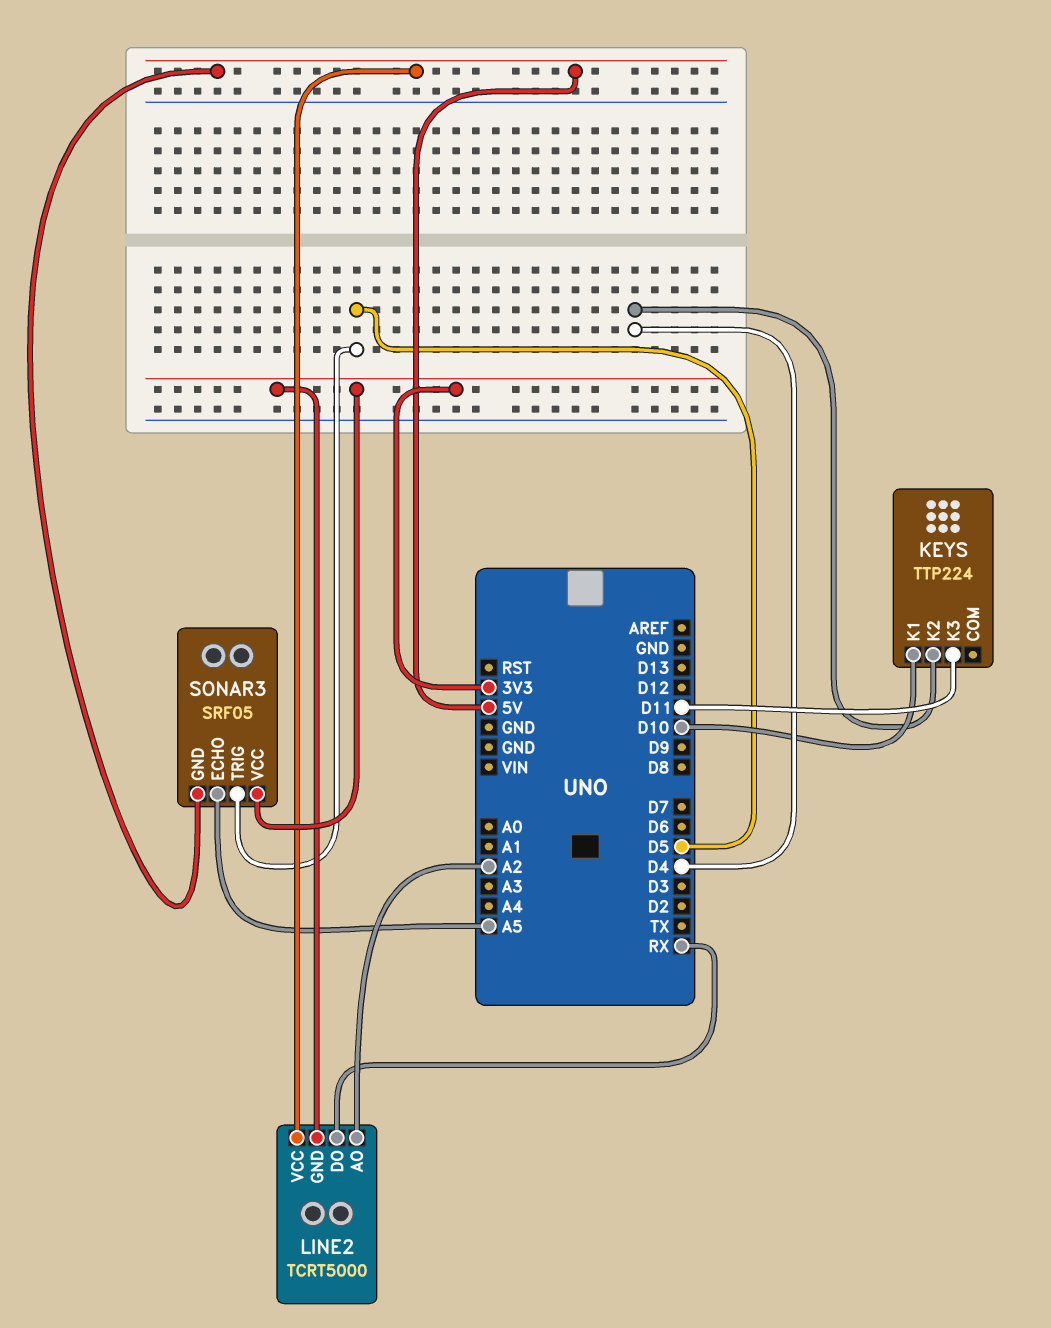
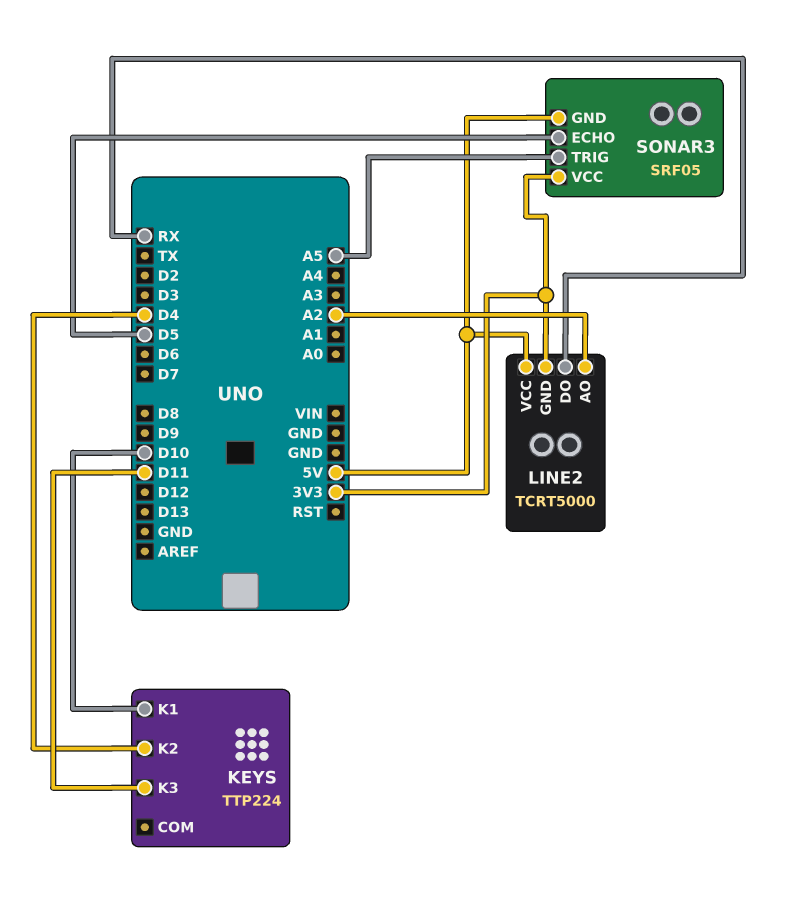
SONAR3 pin ECHO: A5 -> D5
SONAR3 pin TRIG: D5 -> A5

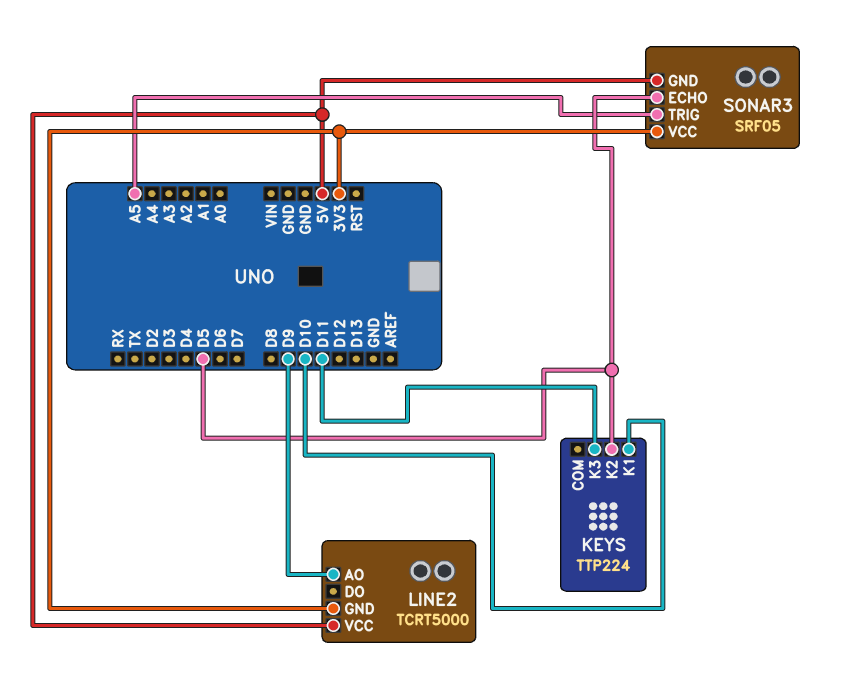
KEYS pin K2: D4 -> D5
LINE2 pin AO: A2 -> D9
LINE2 pin DO: RX -> none

